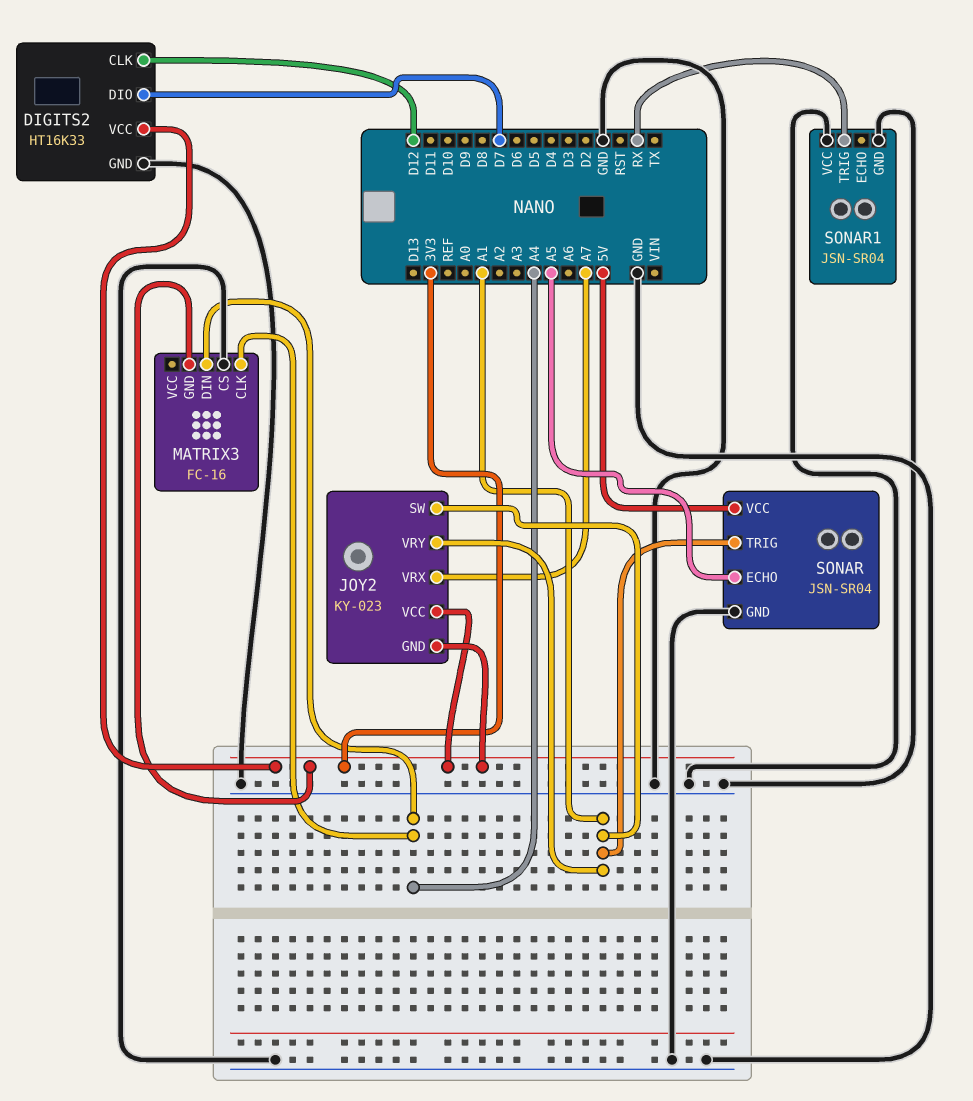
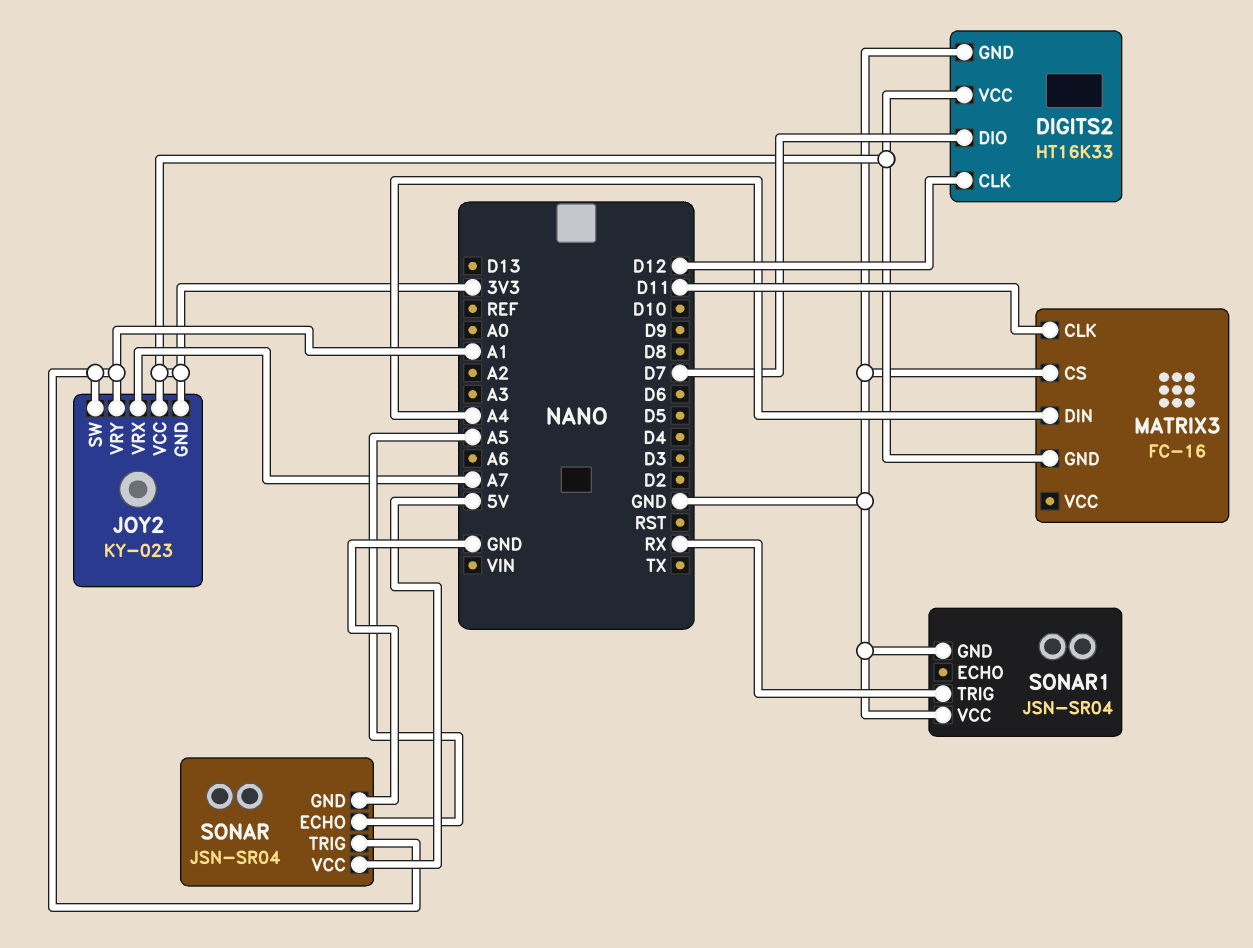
MATRIX3 pin CLK: A4 -> D11

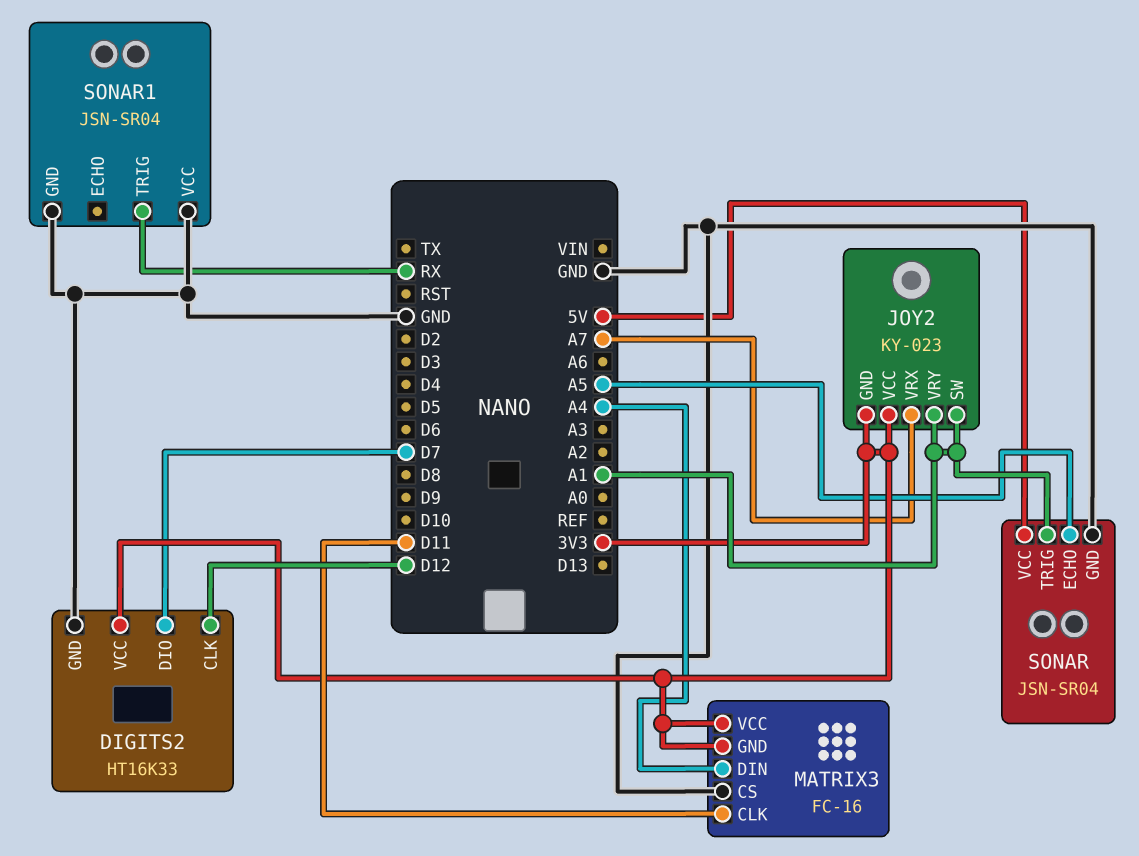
MATRIX3 pin VCC: none -> 3V3

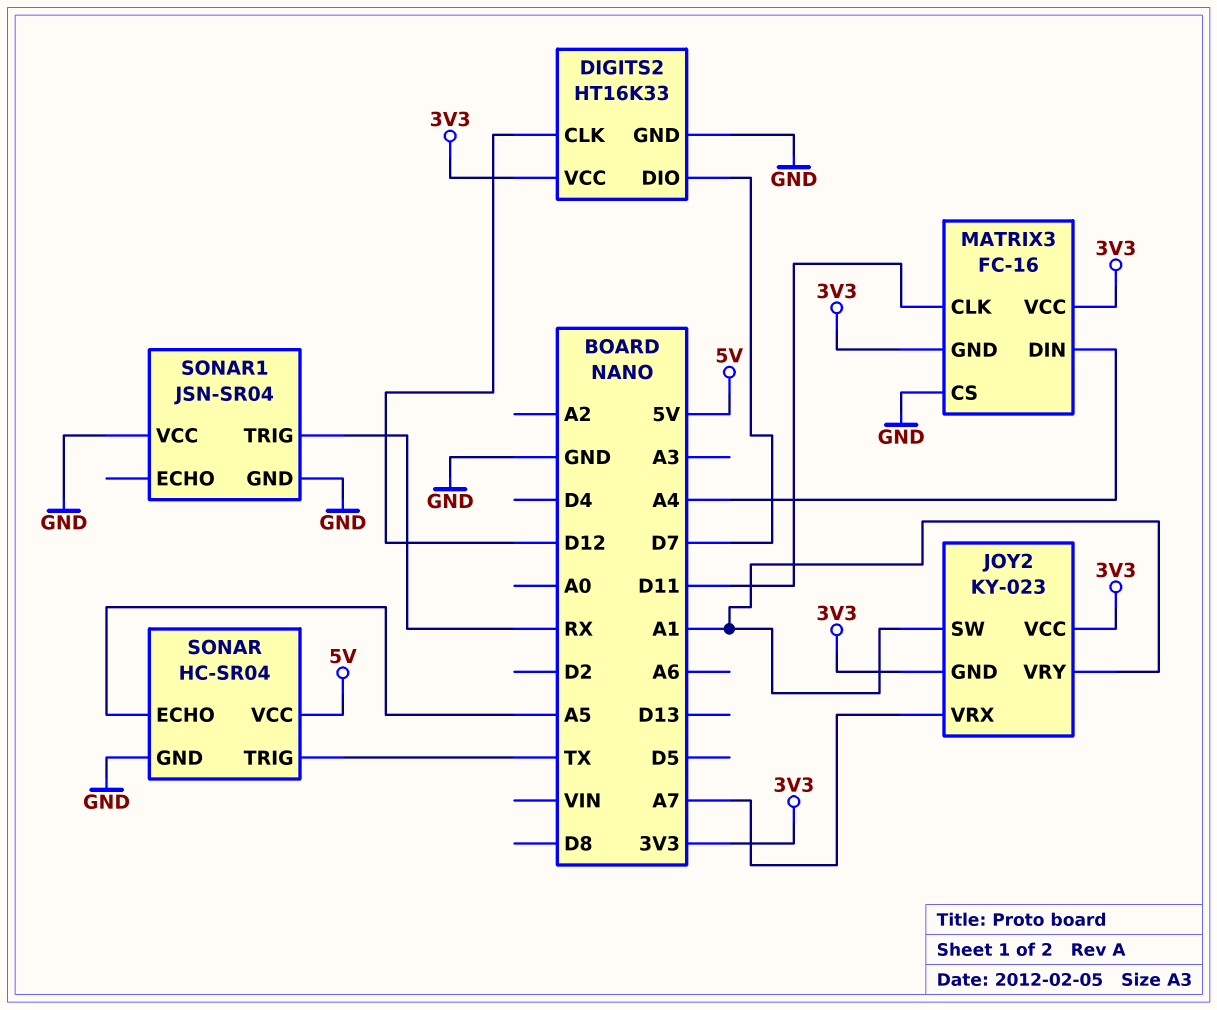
SONAR: JSN-SR04 -> HC-SR04
SONAR pin TRIG: A1 -> TX

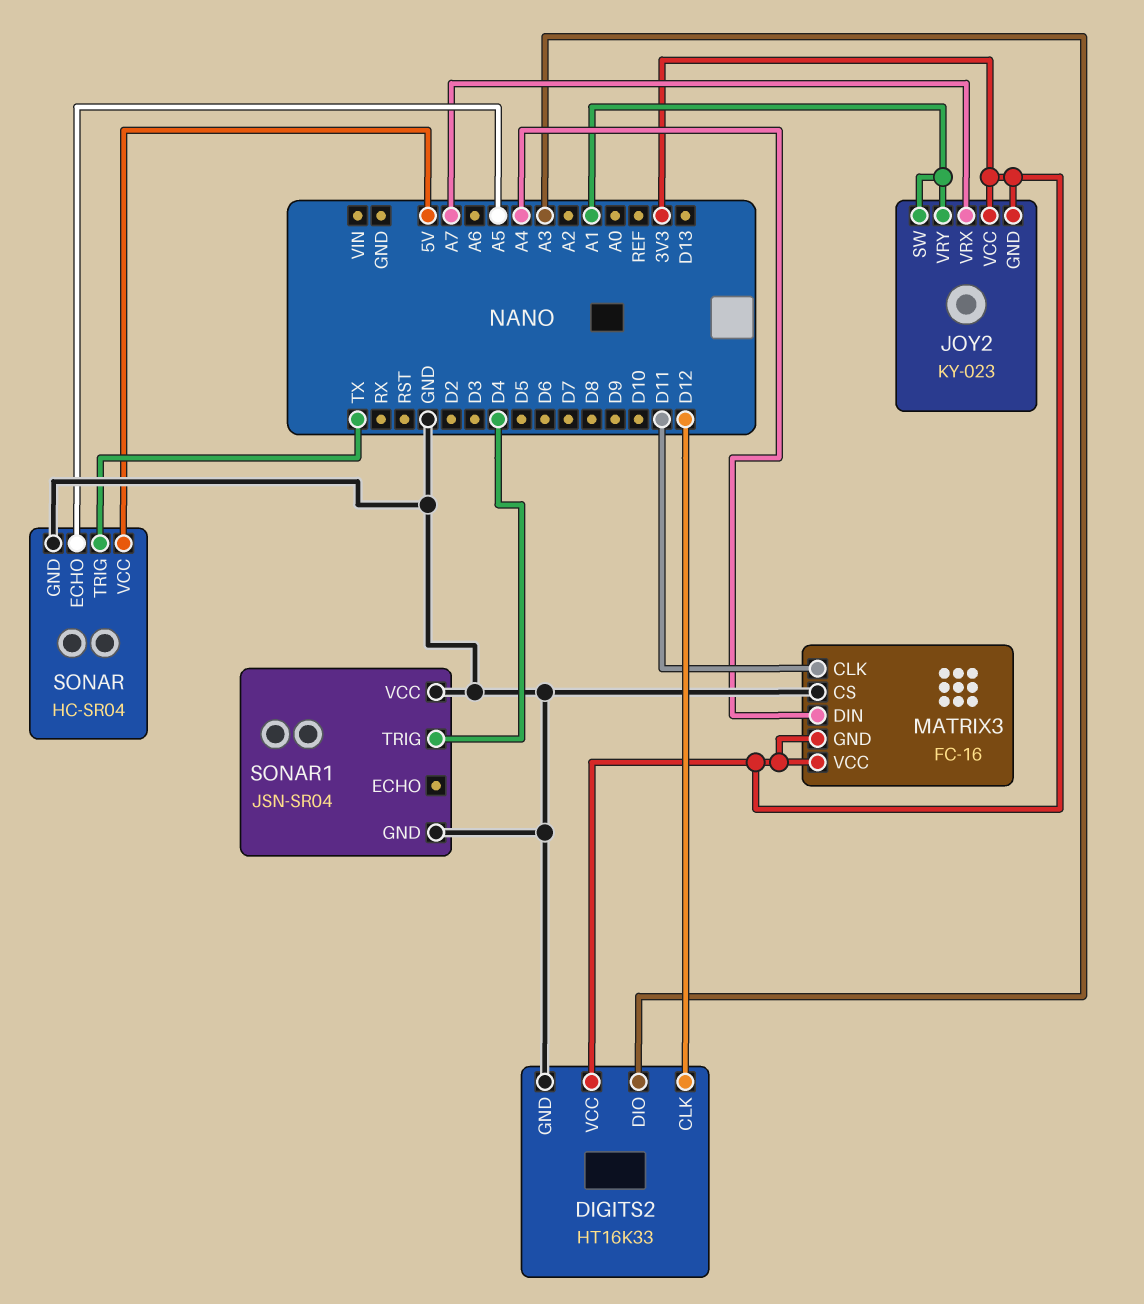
DIGITS2 pin DIO: D7 -> A3
SONAR1 pin TRIG: RX -> D4

